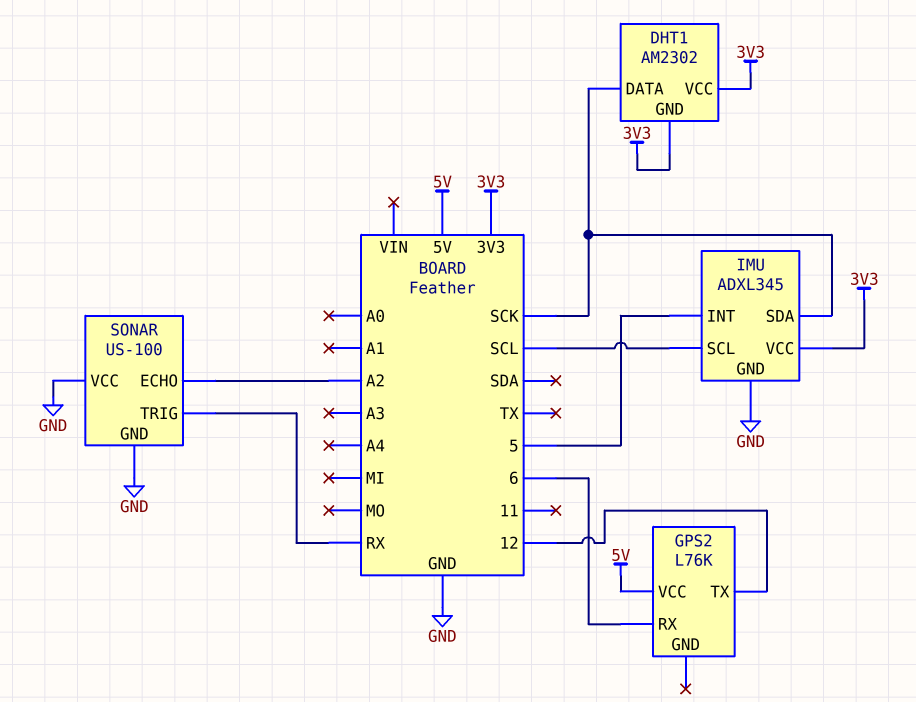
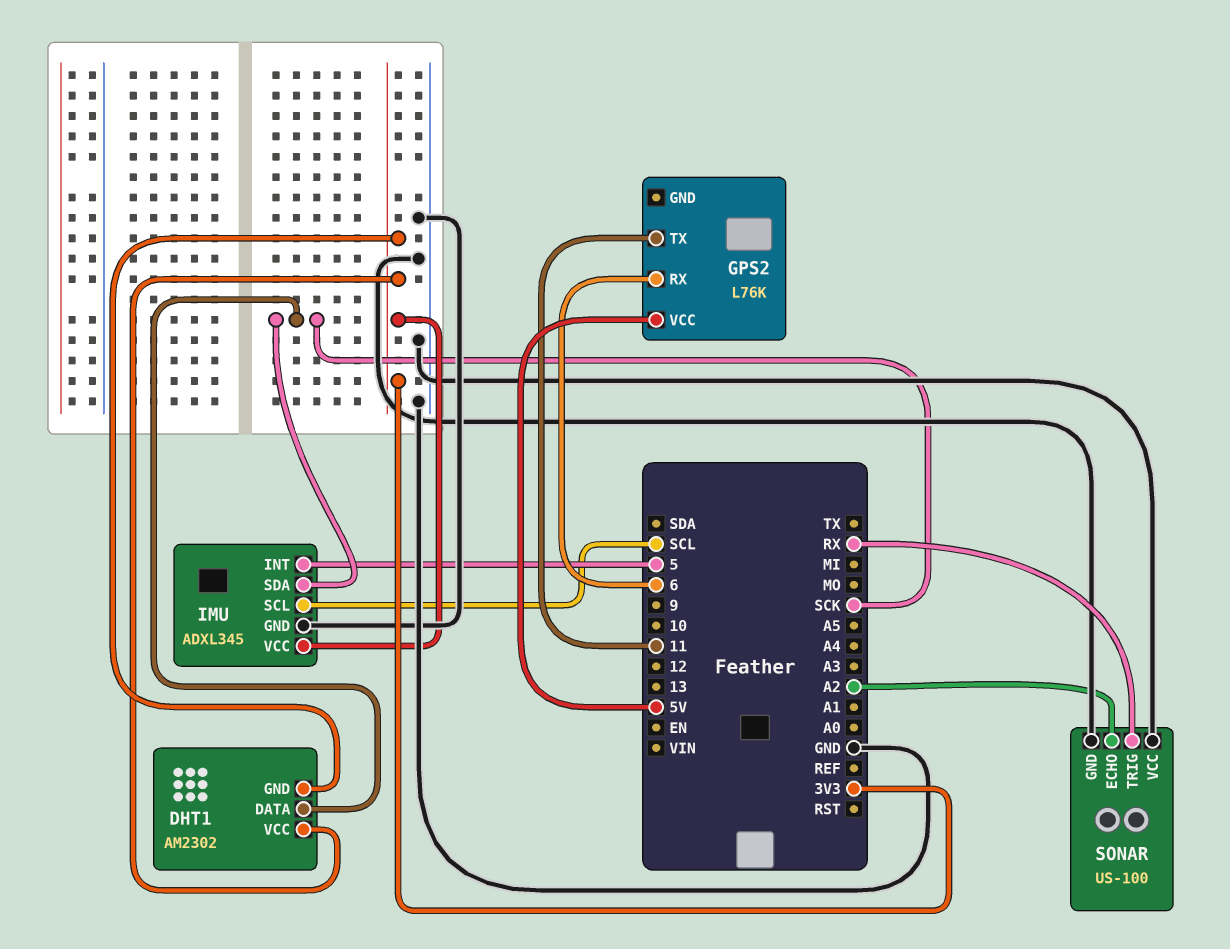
GPS2 pin TX: 12 -> 11

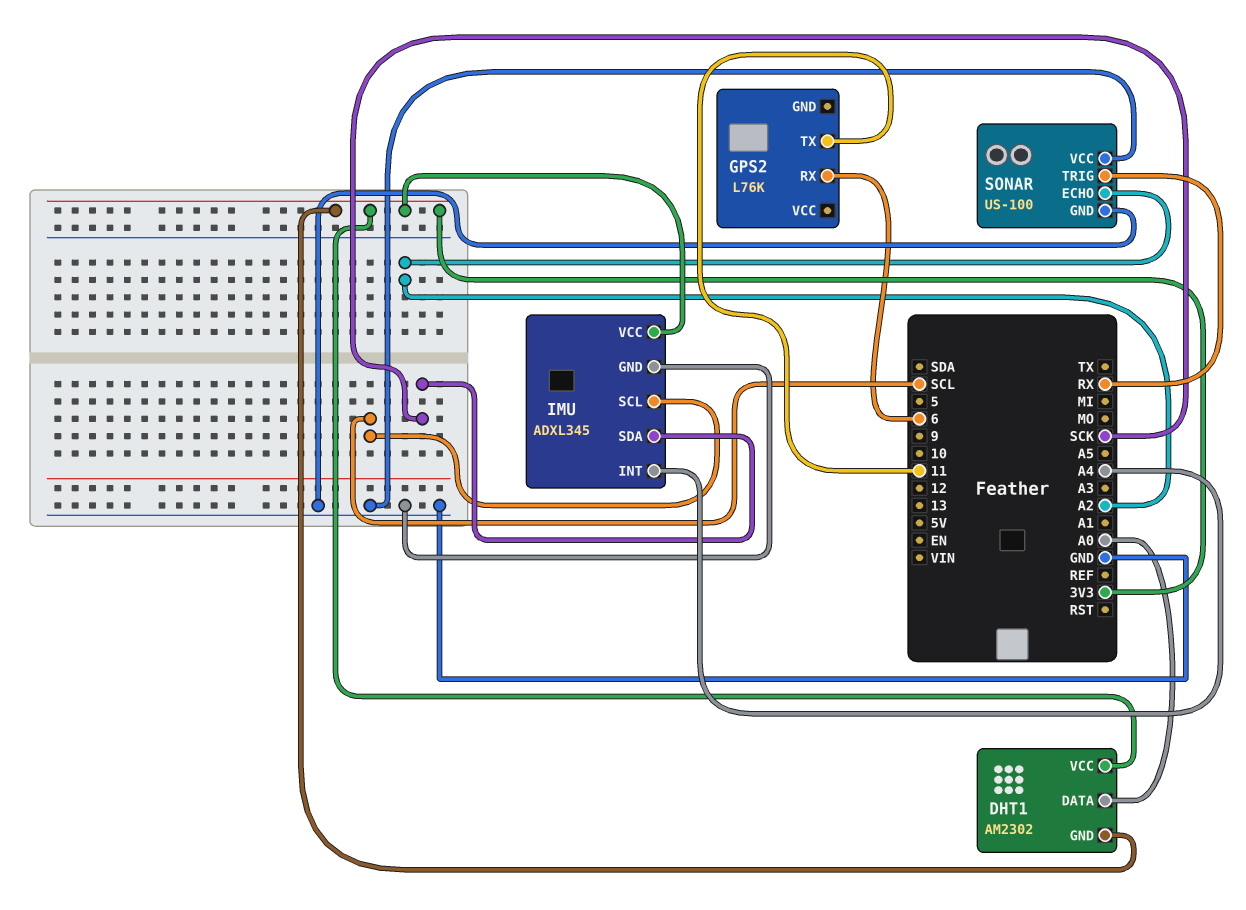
DHT1 pin DATA: SCK -> A0
GPS2 pin VCC: 5V -> none
IMU pin INT: 5 -> A4

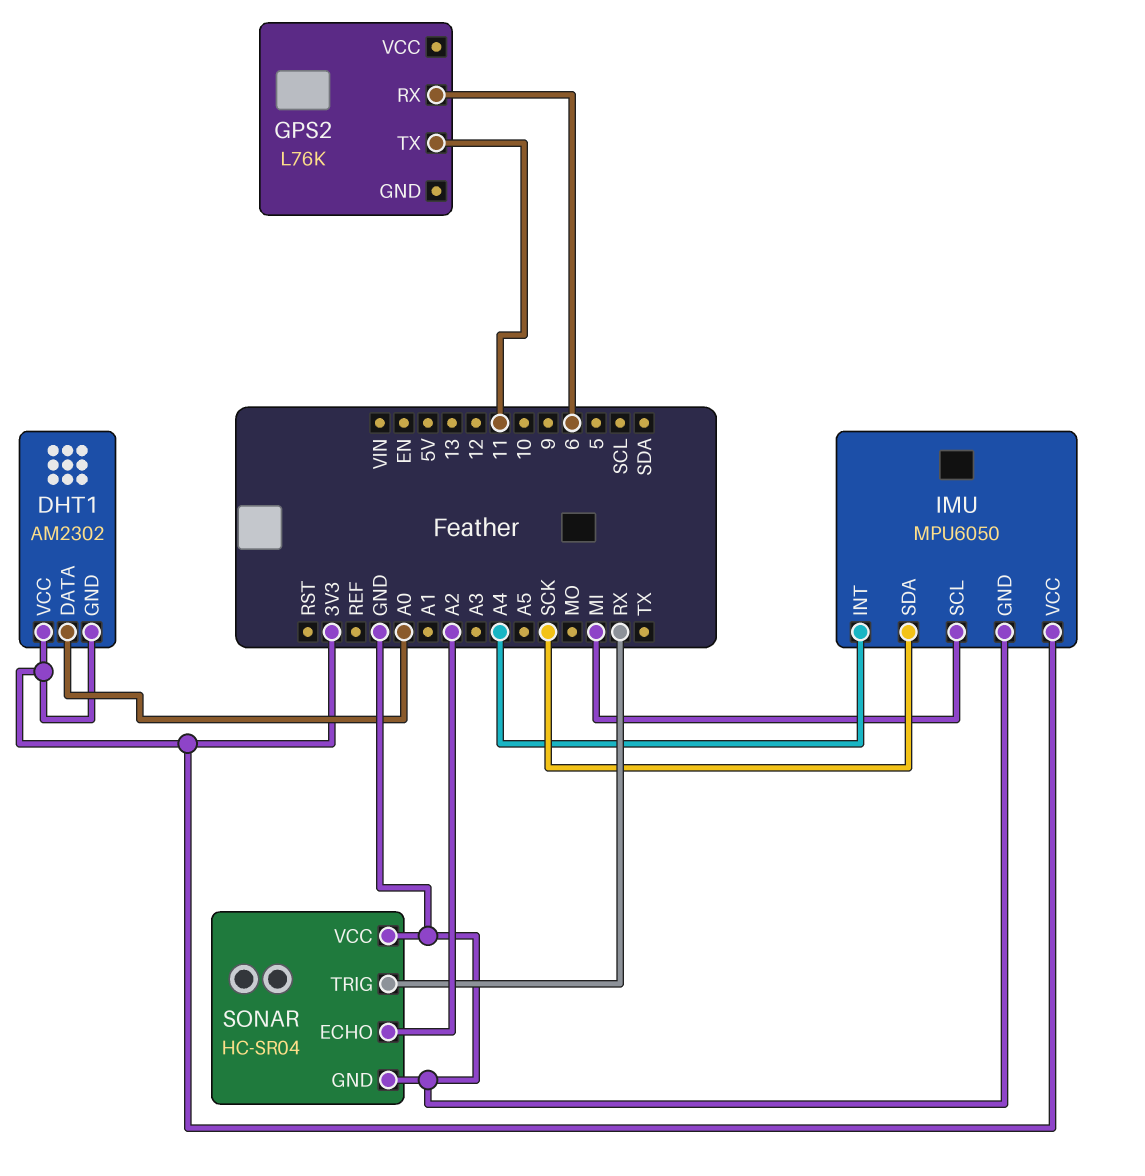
IMU: ADXL345 -> MPU6050
IMU pin SCL: SCL -> MI
SONAR: US-100 -> HC-SR04

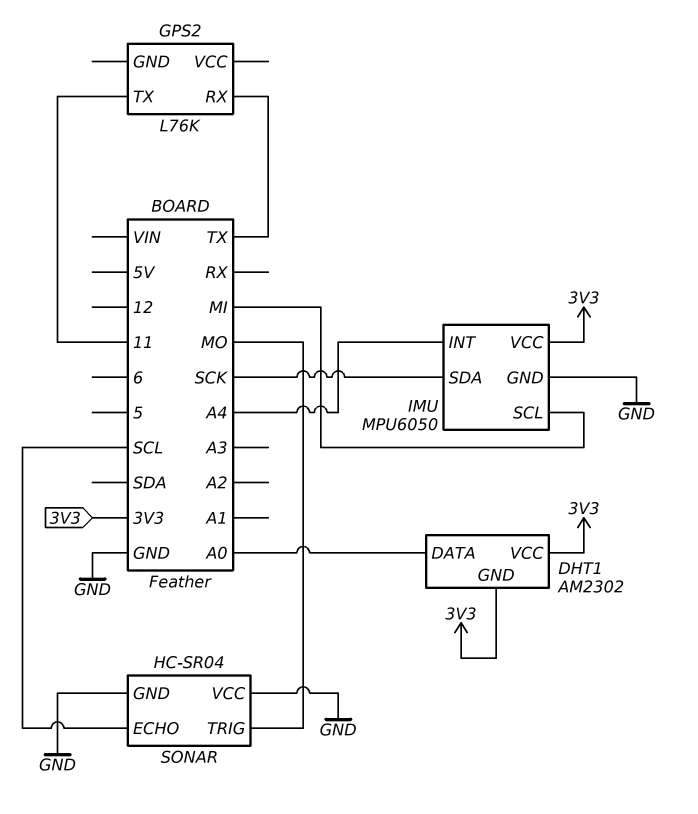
GPS2 pin RX: 6 -> TX
SONAR pin ECHO: A2 -> SCL
SONAR pin TRIG: RX -> MO

